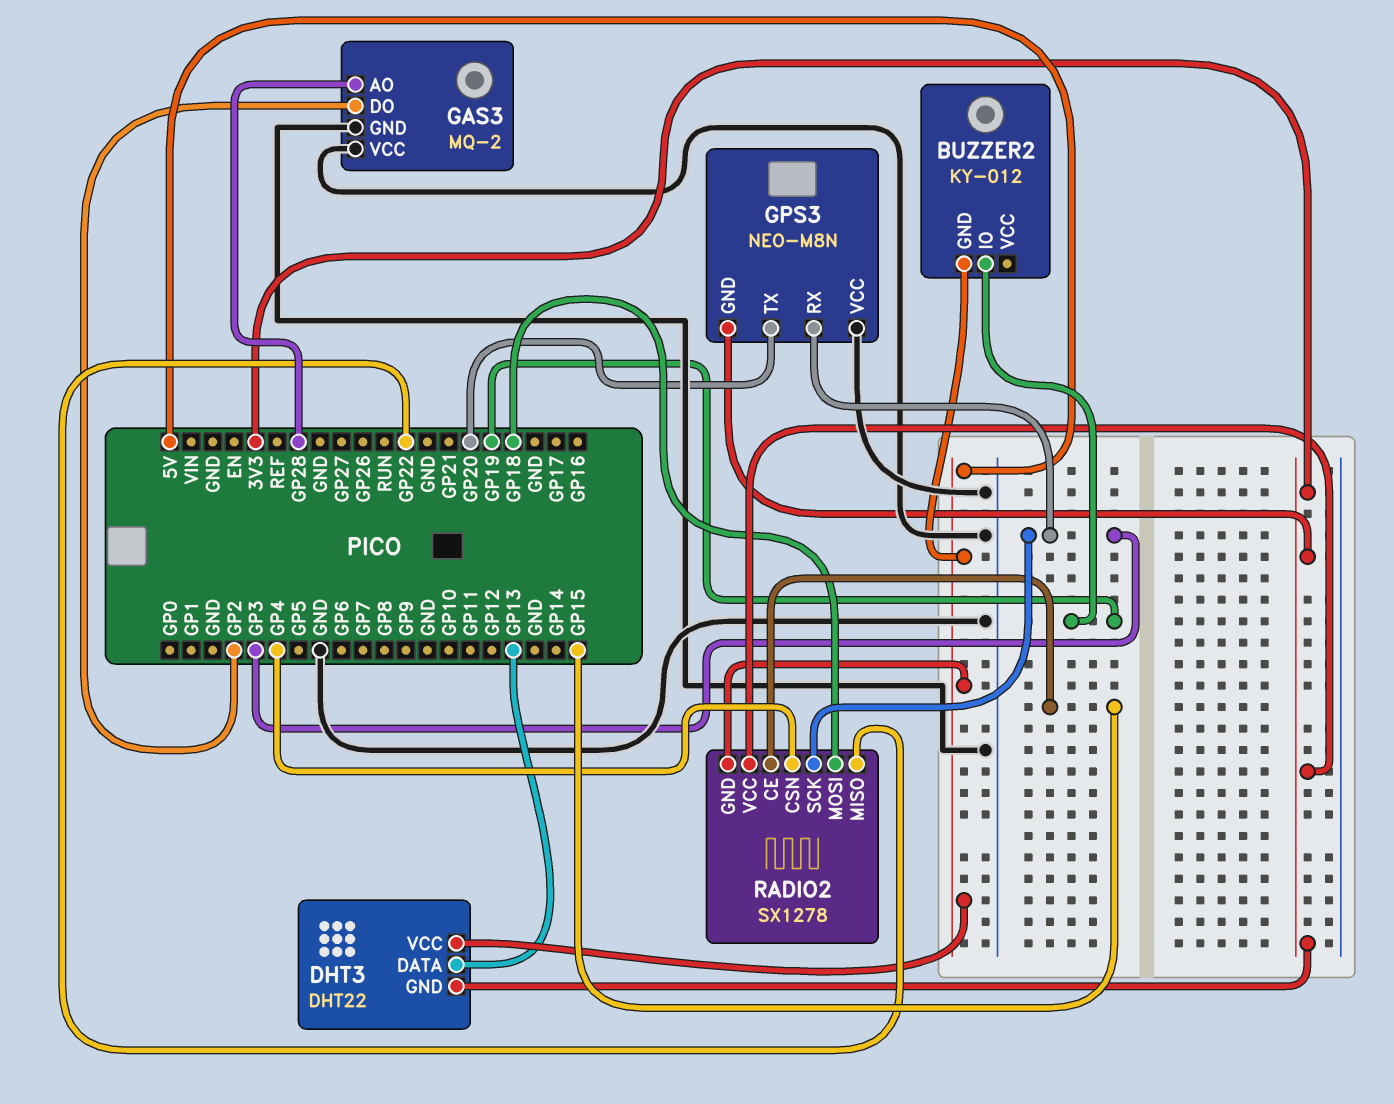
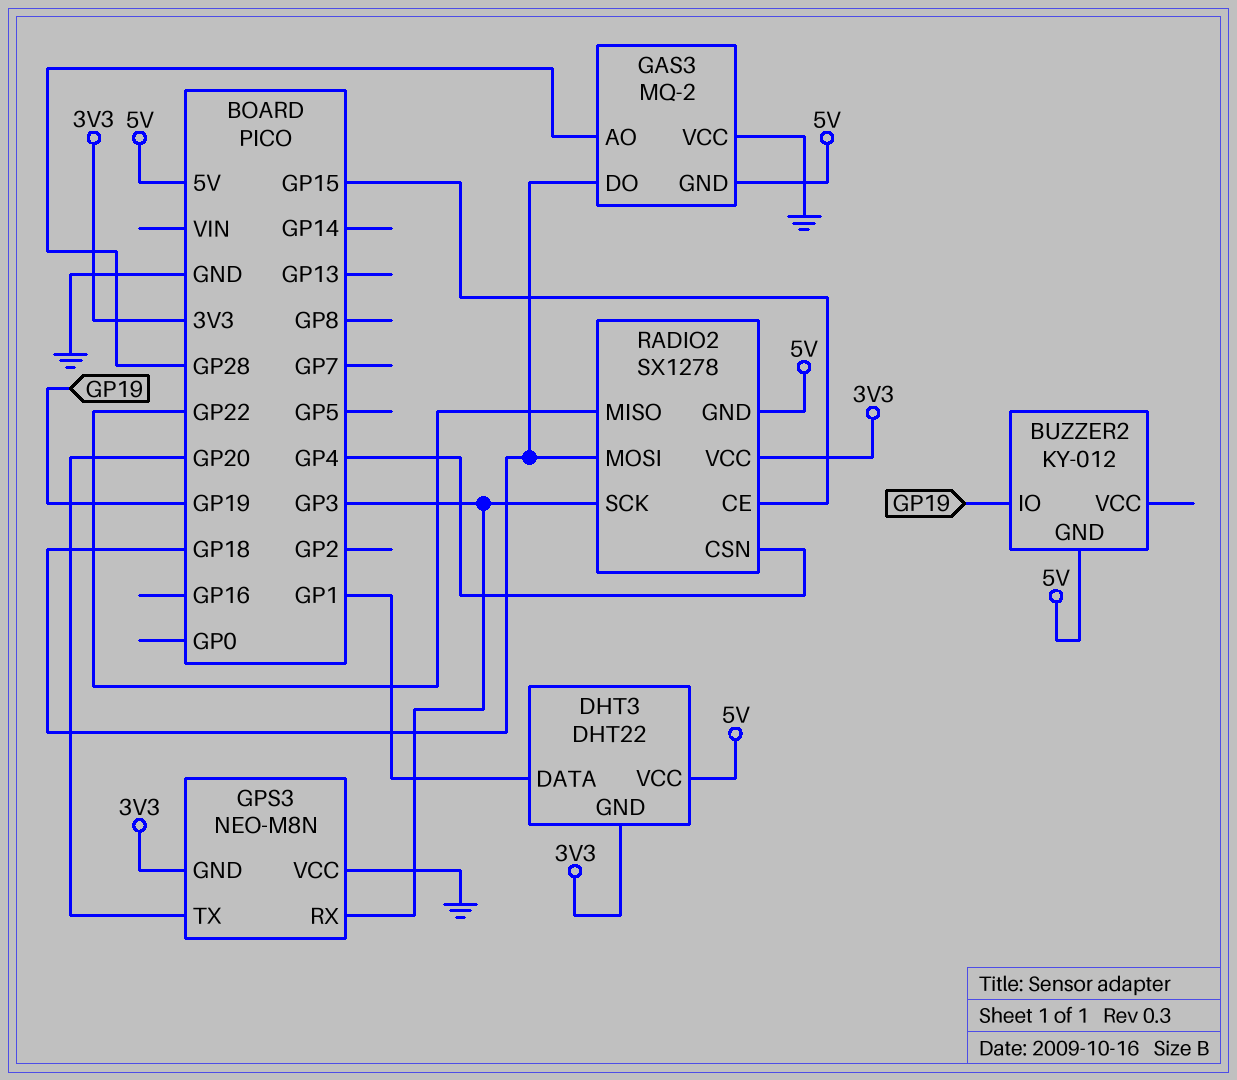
DHT3 pin DATA: GP13 -> GP1
GAS3 pin DO: GP2 -> GP18
GAS3 pin GND: GND -> 5V

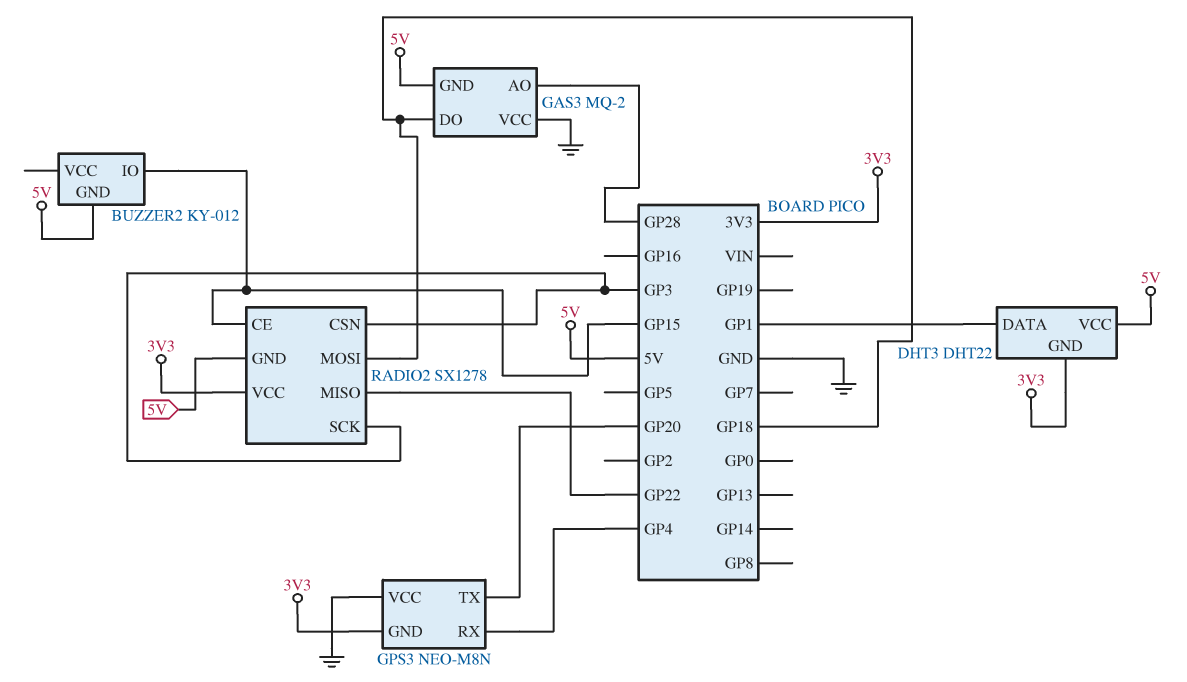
BUZZER2 pin IO: GP19 -> GP15
GPS3 pin RX: GP3 -> GP4
RADIO2 pin CSN: GP4 -> GP3

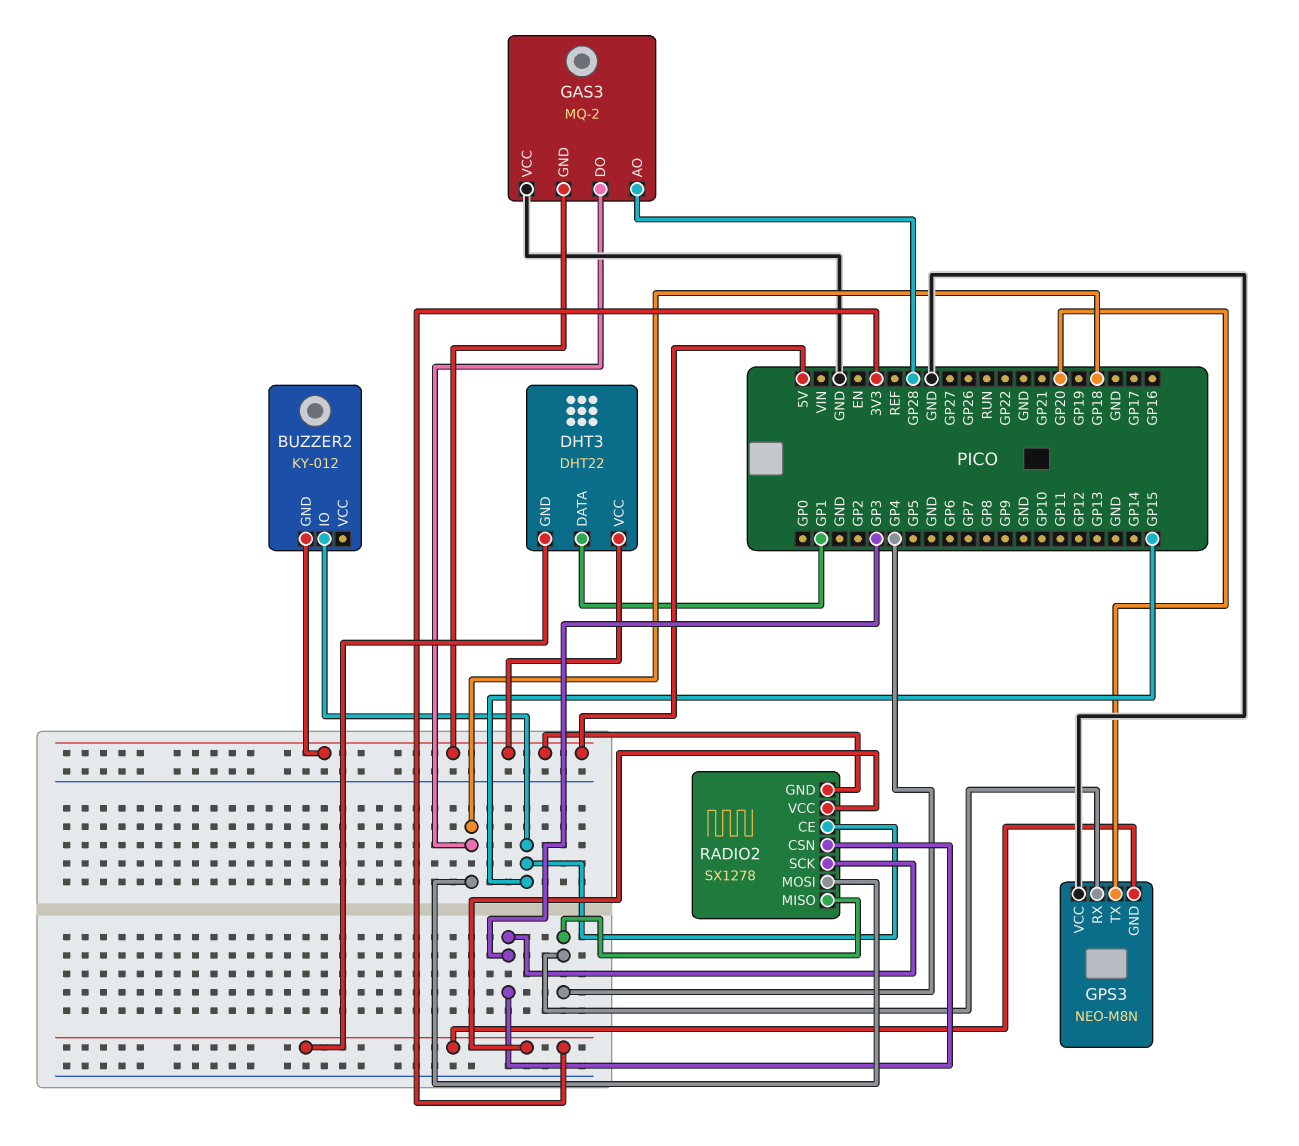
RADIO2 pin MISO: GP22 -> GP4

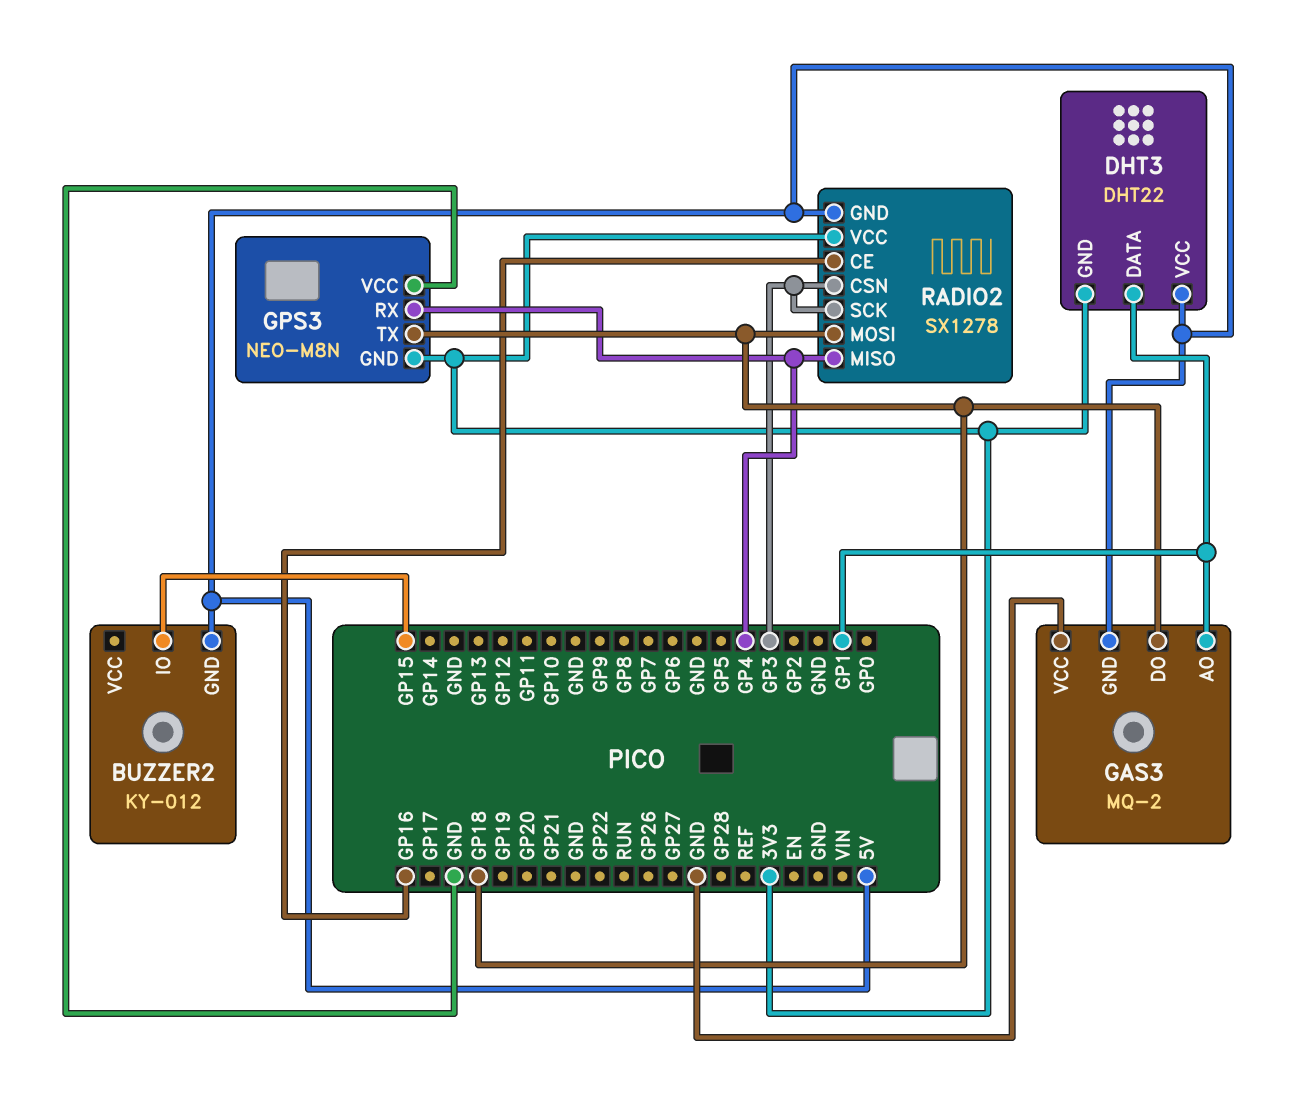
GAS3 pin AO: GP28 -> GP1
GPS3 pin TX: GP20 -> GP18
RADIO2 pin CE: GP15 -> GP16

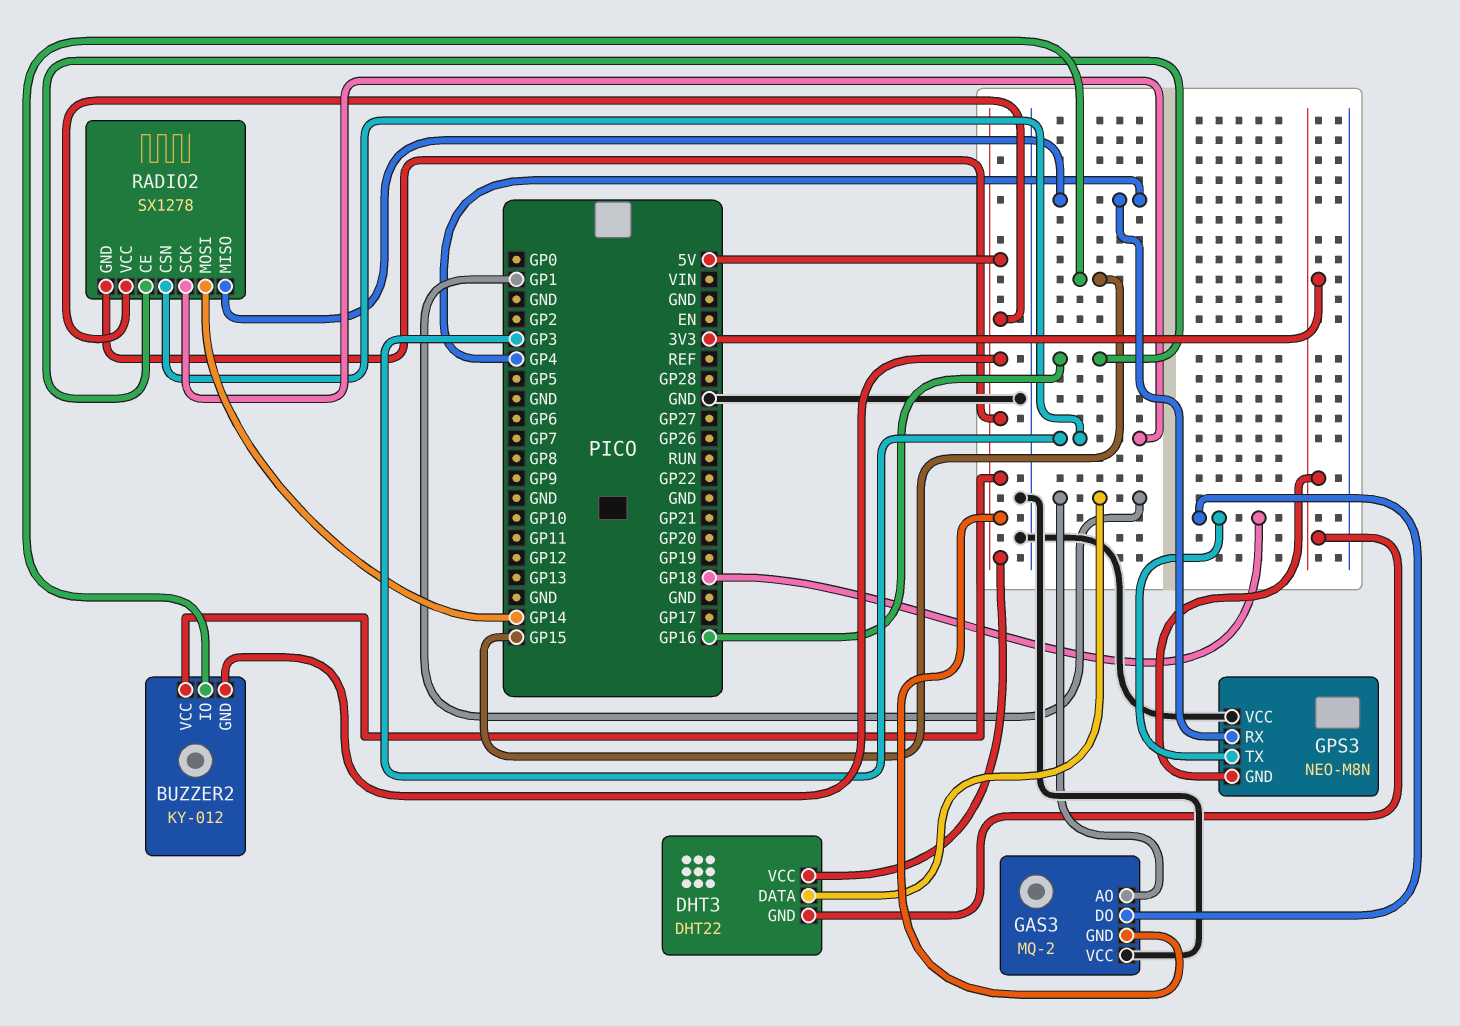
BUZZER2 pin VCC: none -> 5V
RADIO2 pin MOSI: GP18 -> GP14
RADIO2 pin VCC: 3V3 -> 5V

